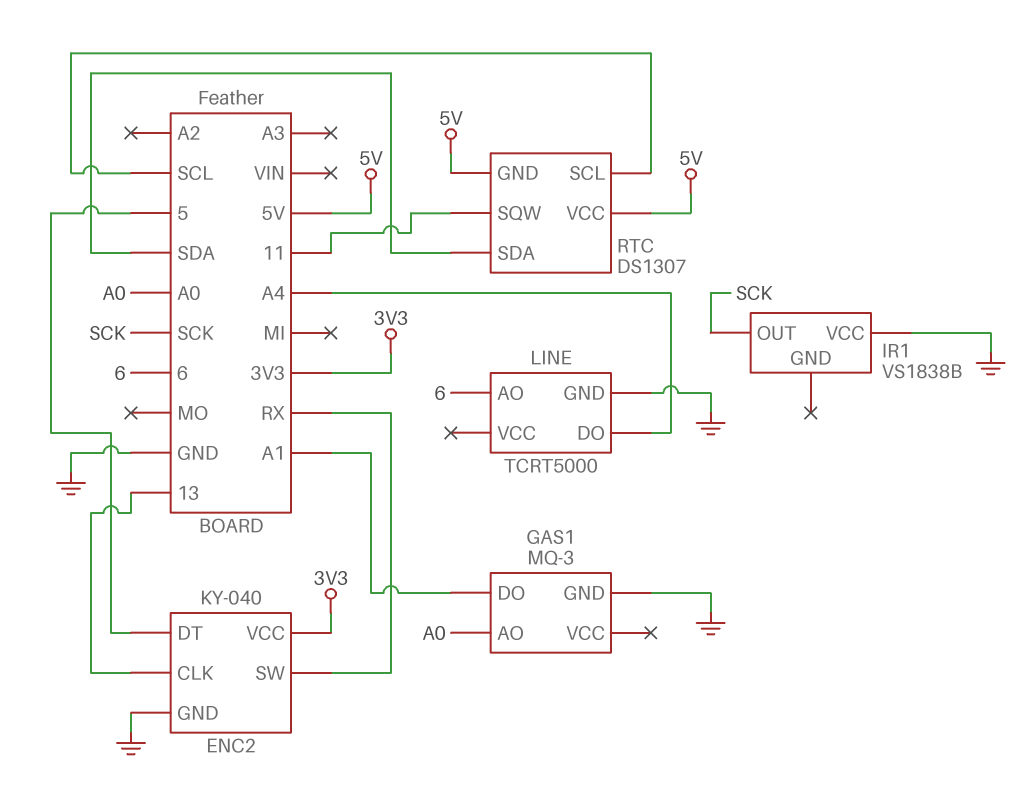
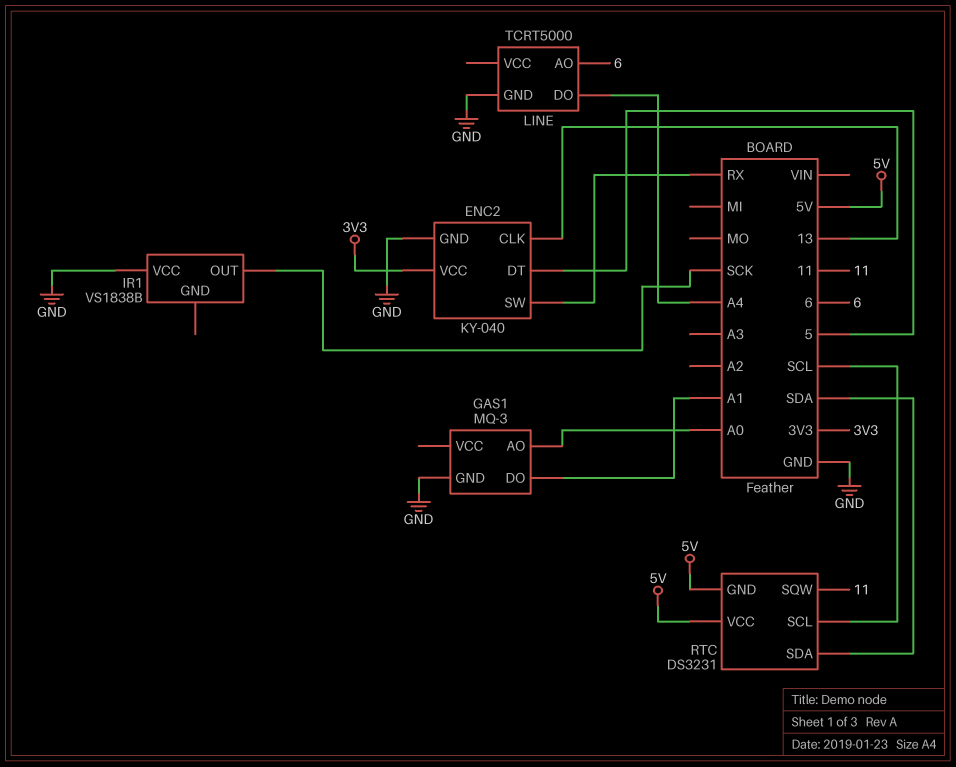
RTC: DS1307 -> DS3231

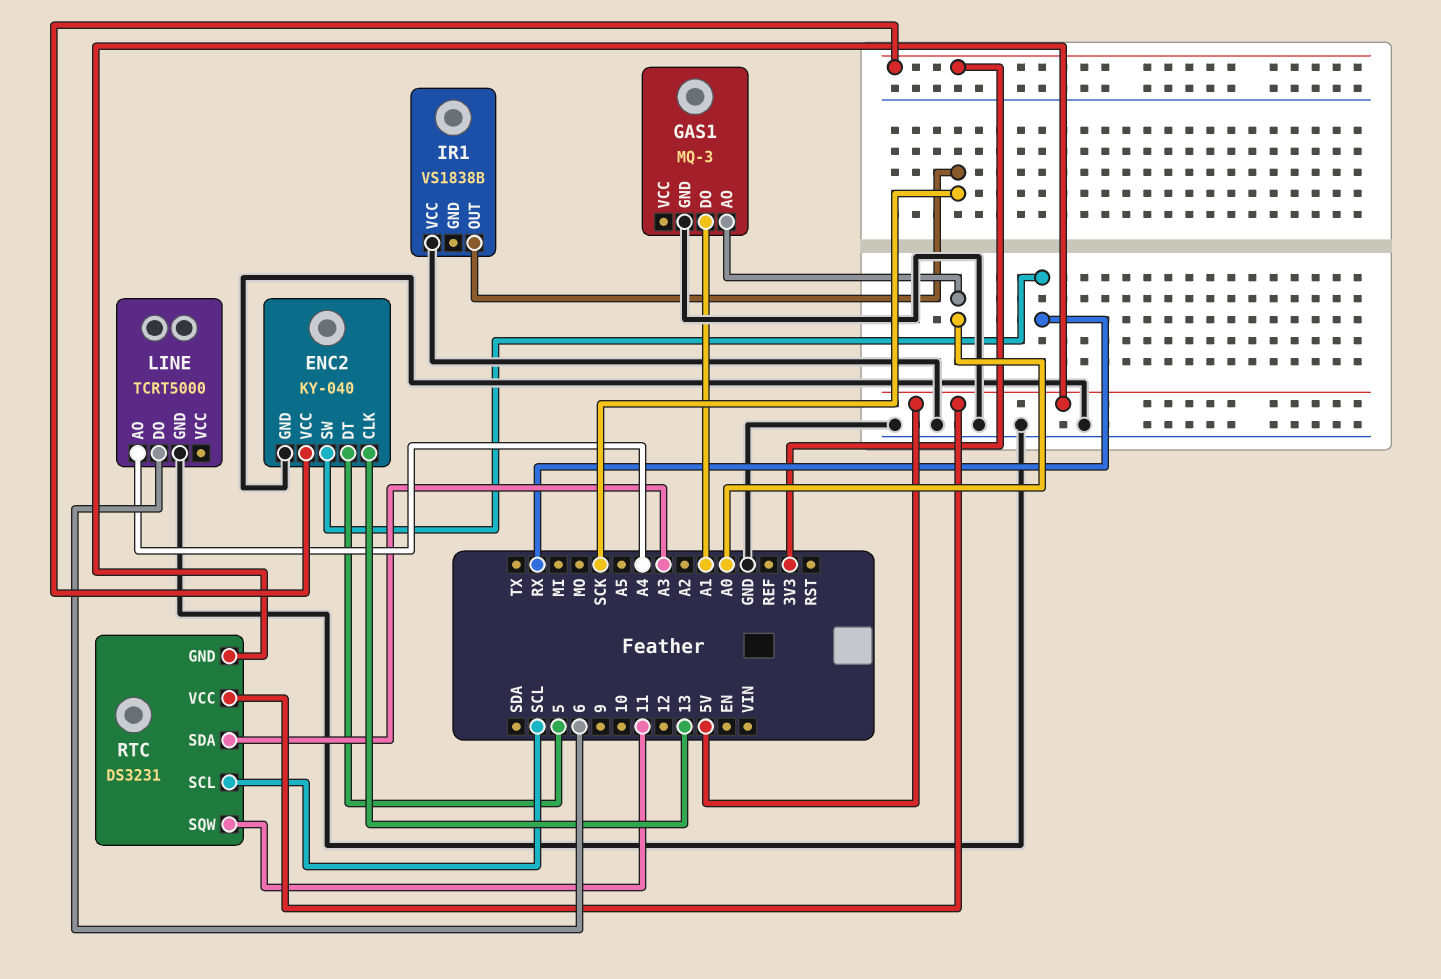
LINE pin AO: 6 -> A4
LINE pin DO: A4 -> 6
RTC pin SDA: SDA -> A3

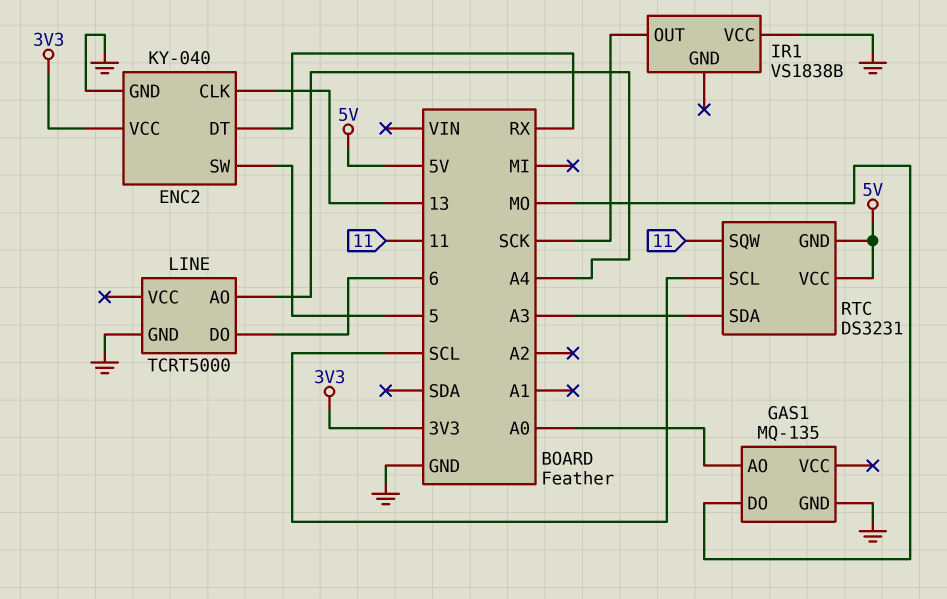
ENC2 pin DT: 5 -> RX
ENC2 pin SW: RX -> 5
GAS1: MQ-3 -> MQ-135
GAS1 pin DO: A1 -> MO

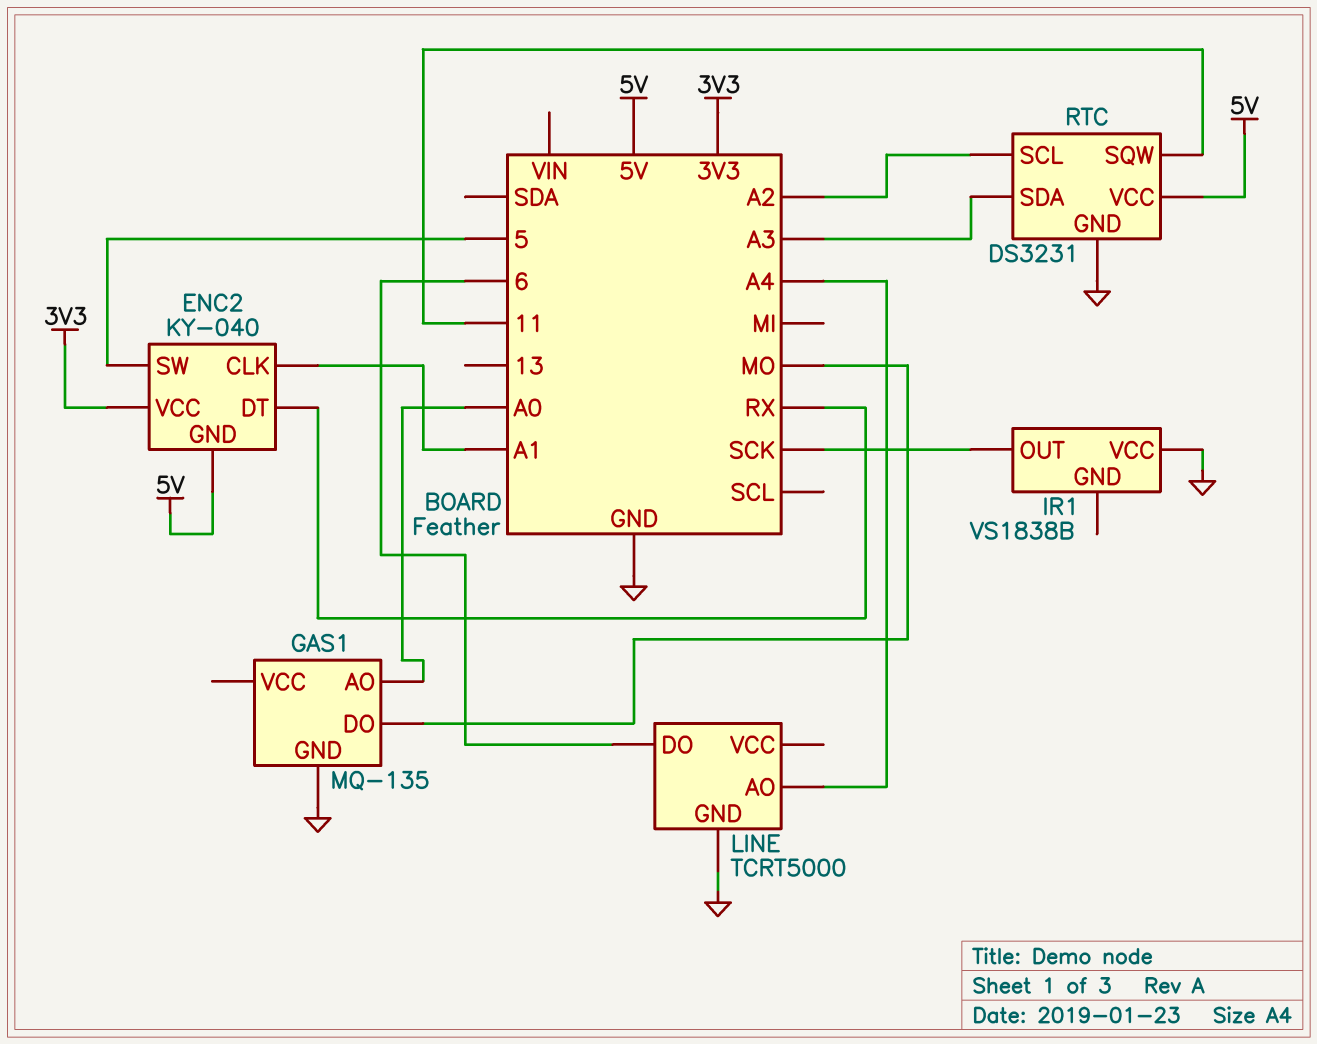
ENC2 pin CLK: 13 -> A1
ENC2 pin GND: GND -> 5V
RTC pin GND: 5V -> GND
RTC pin SCL: SCL -> A2

